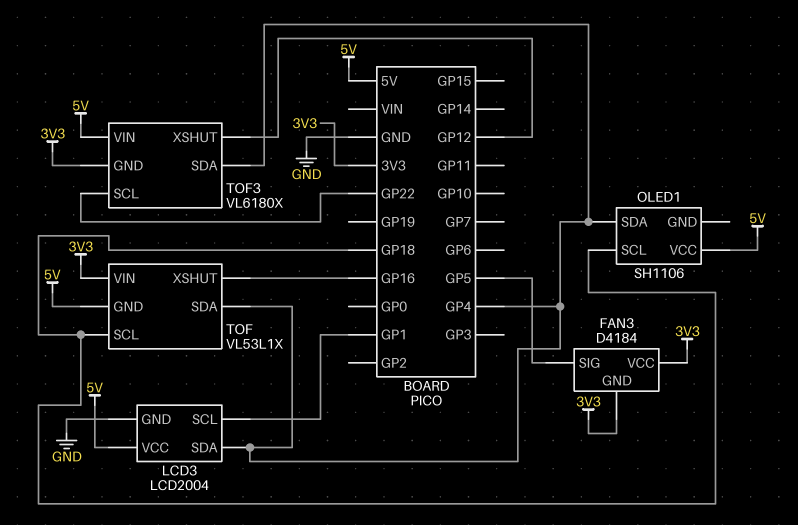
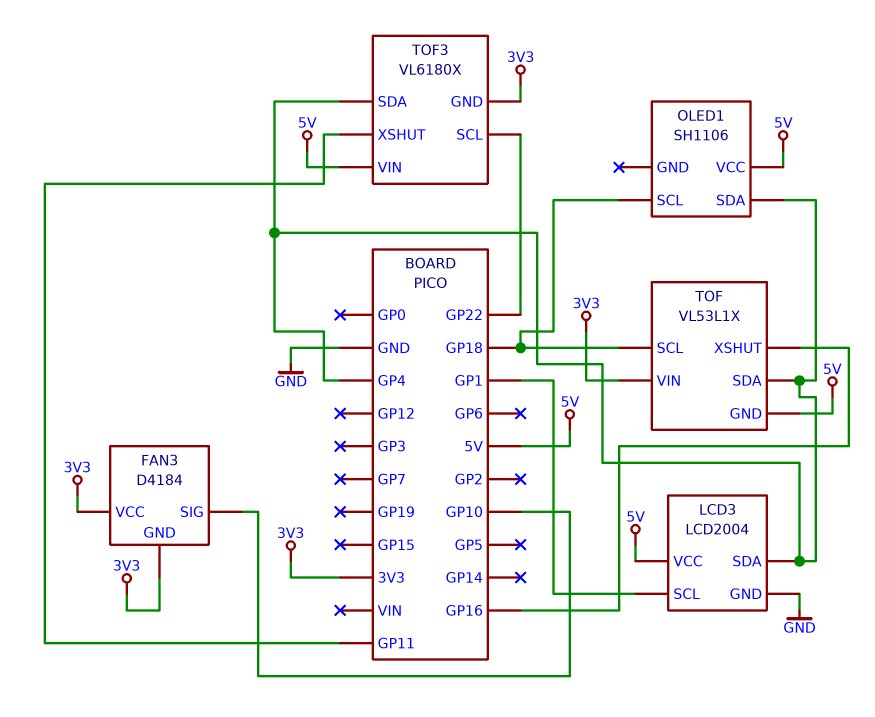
FAN3 pin SIG: GP5 -> GP10
TOF3 pin XSHUT: GP12 -> GP11

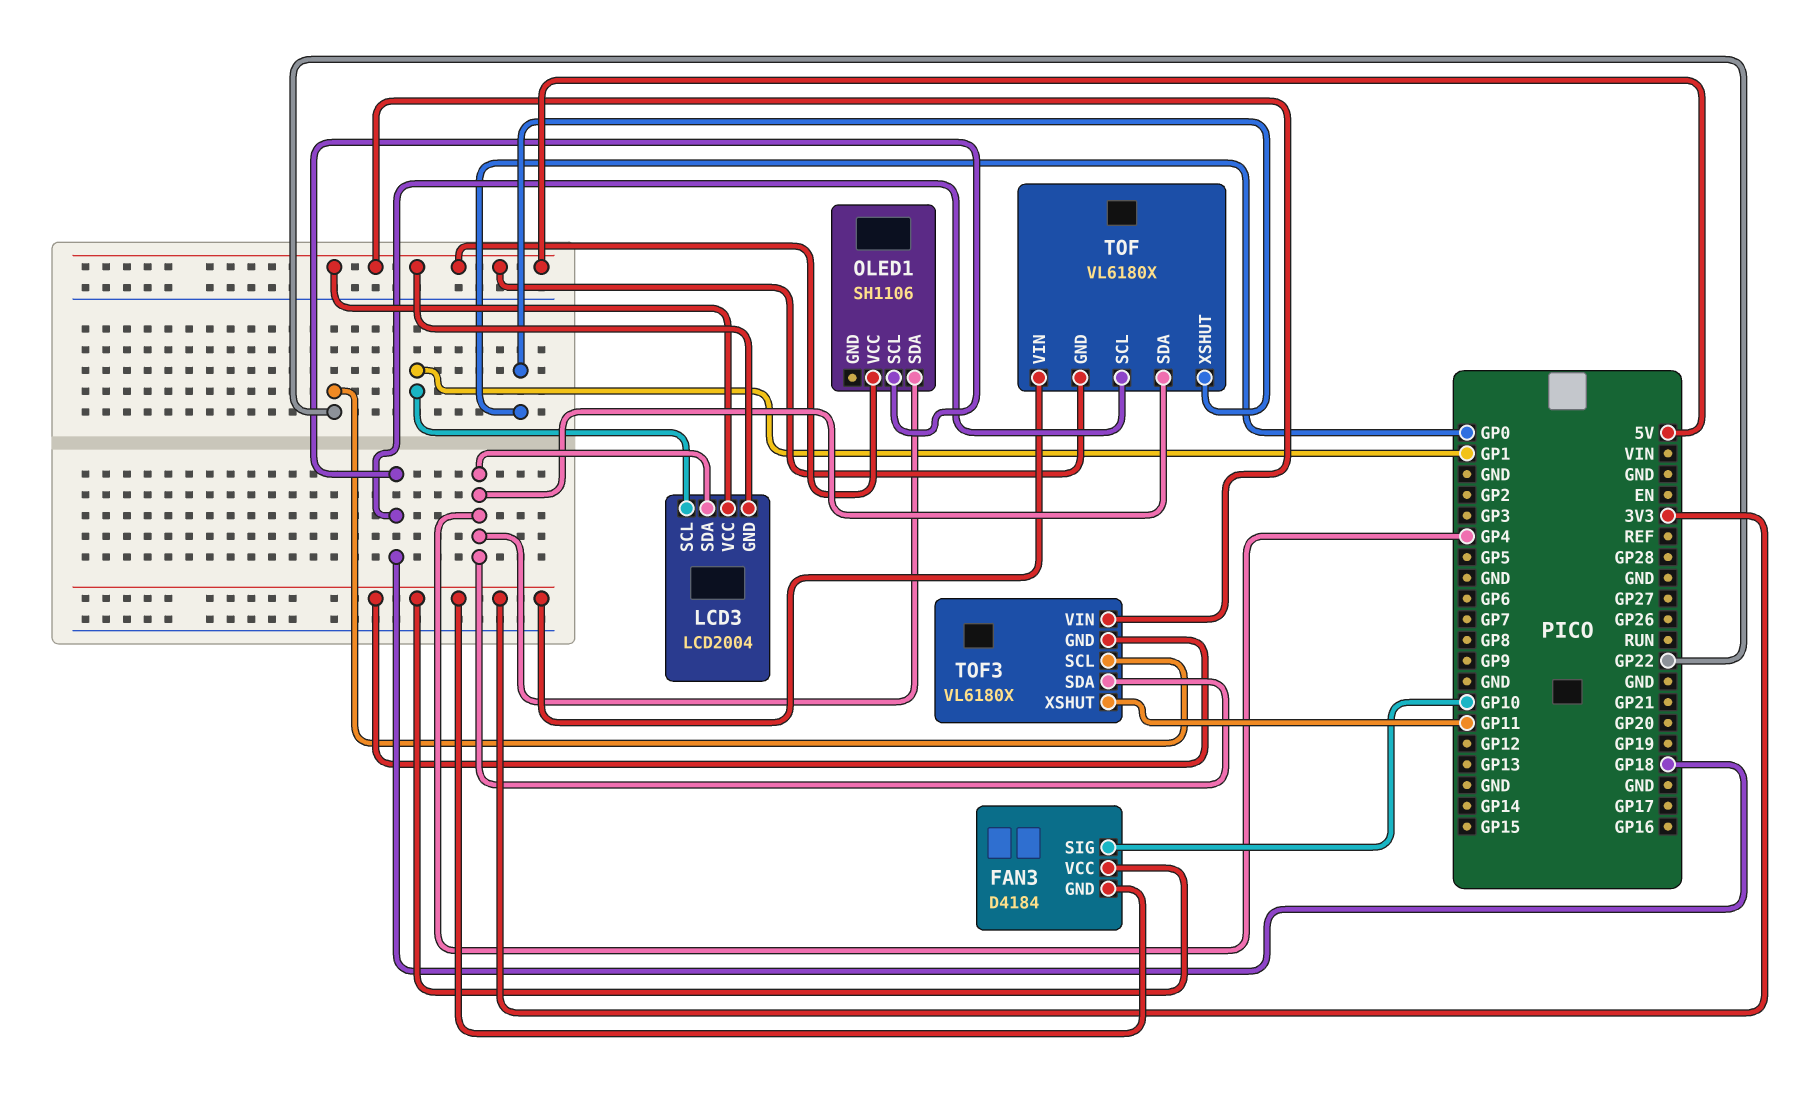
LCD3 pin GND: GND -> 5V
TOF: VL53L1X -> VL6180X
TOF pin XSHUT: GP16 -> GP0

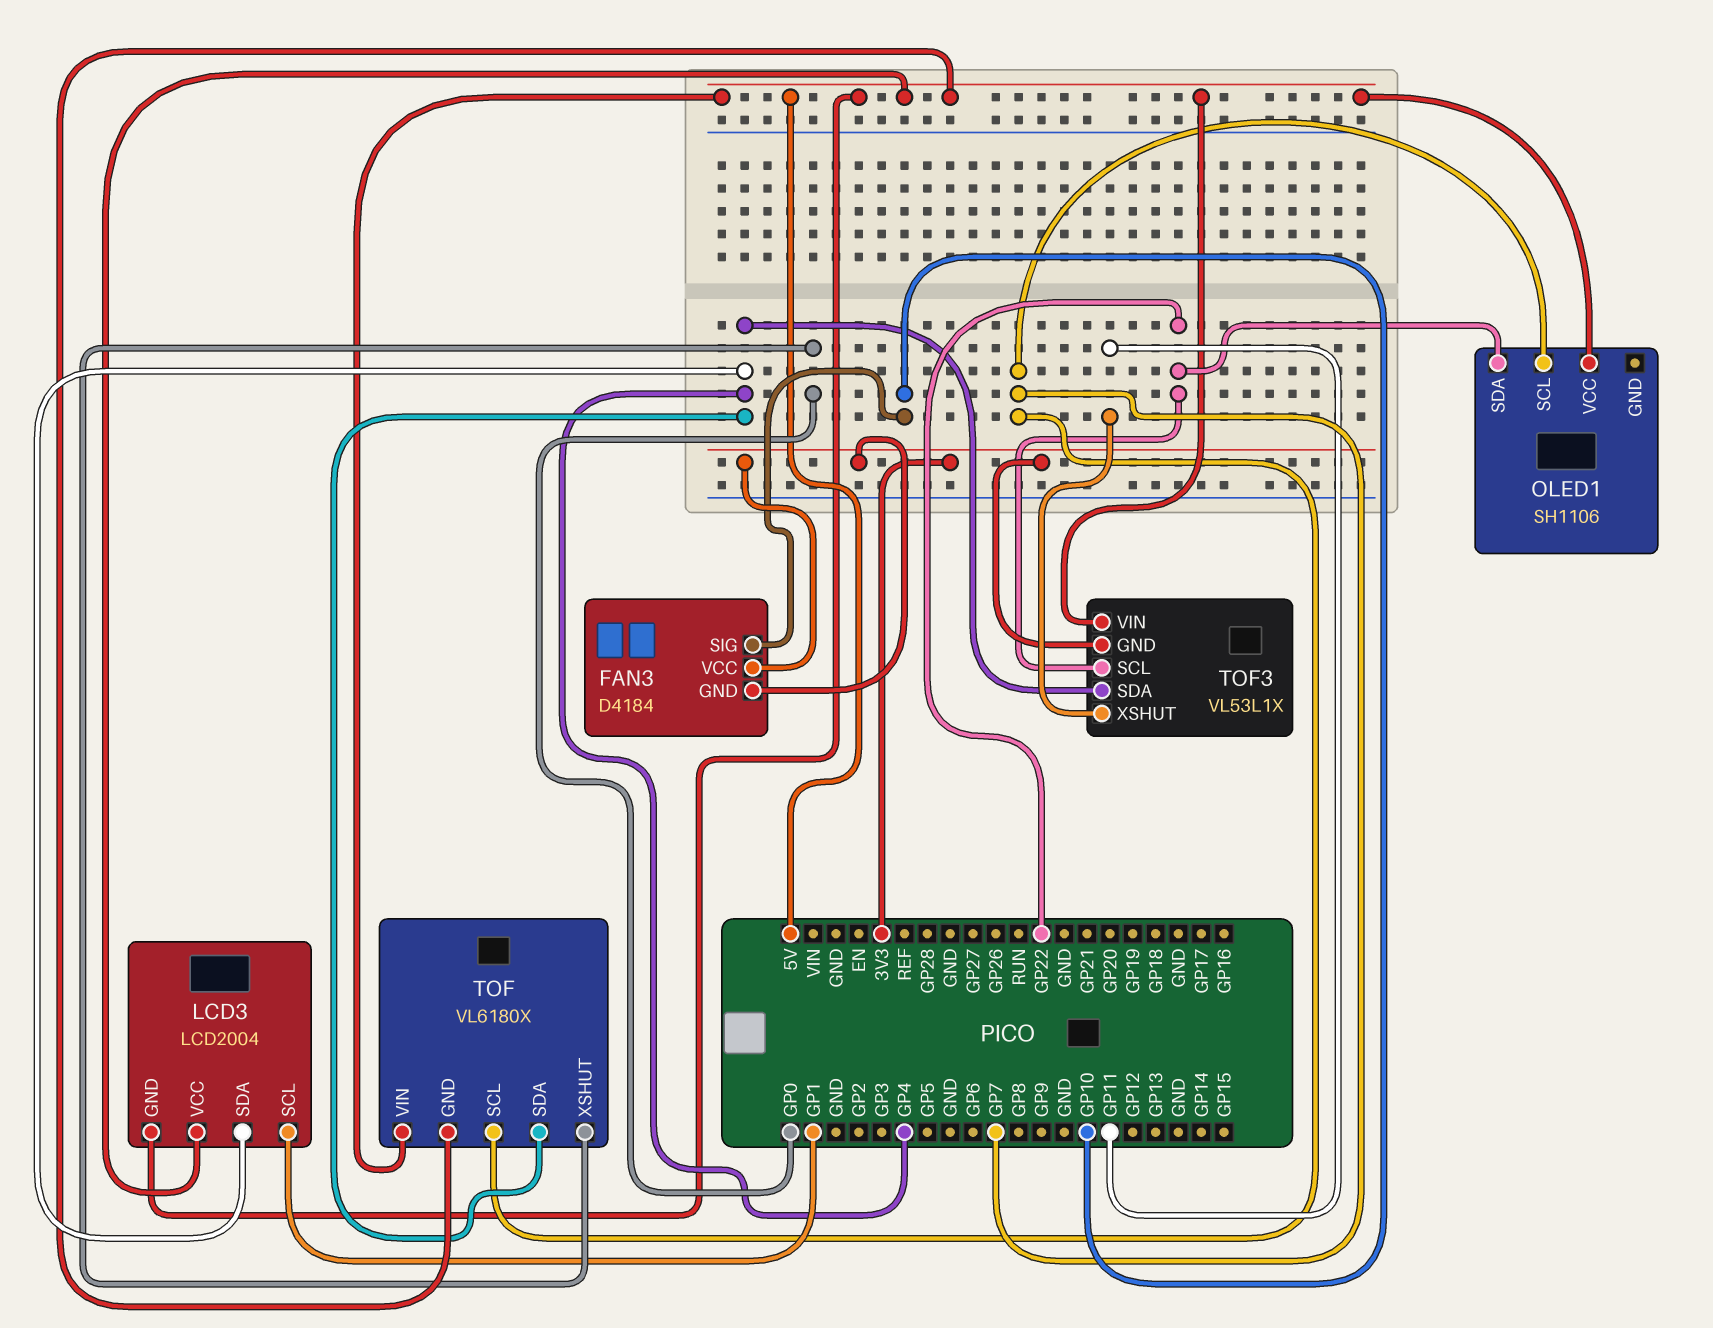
OLED1 pin SCL: GP18 -> GP7
OLED1 pin SDA: GP4 -> GP22
TOF pin SCL: GP18 -> GP7
TOF pin VIN: 3V3 -> 5V
TOF3: VL6180X -> VL53L1X

